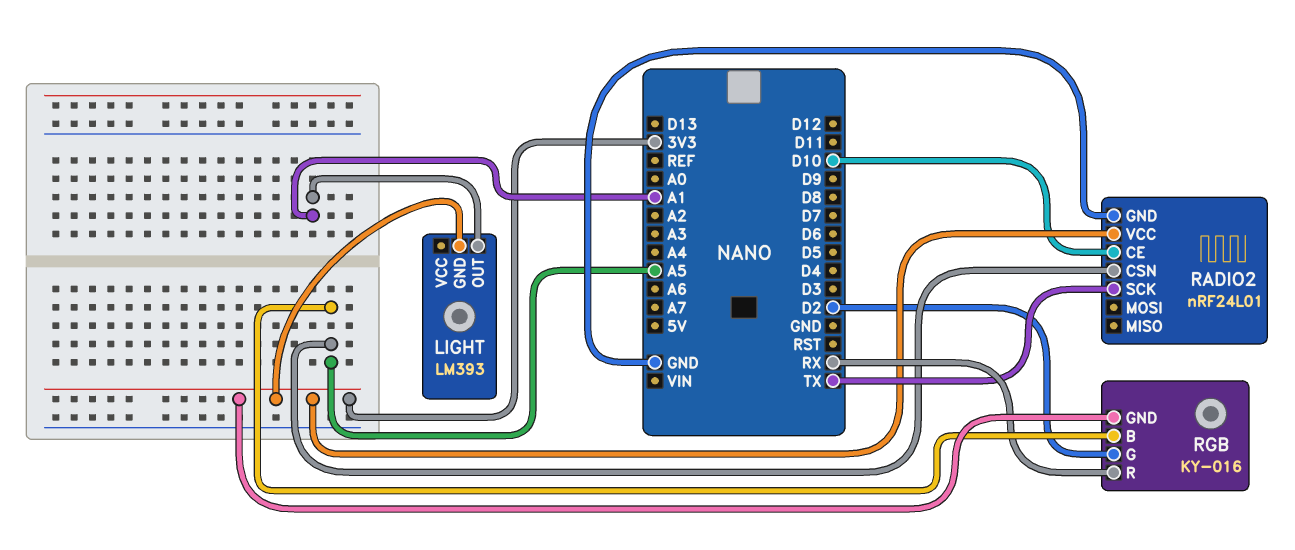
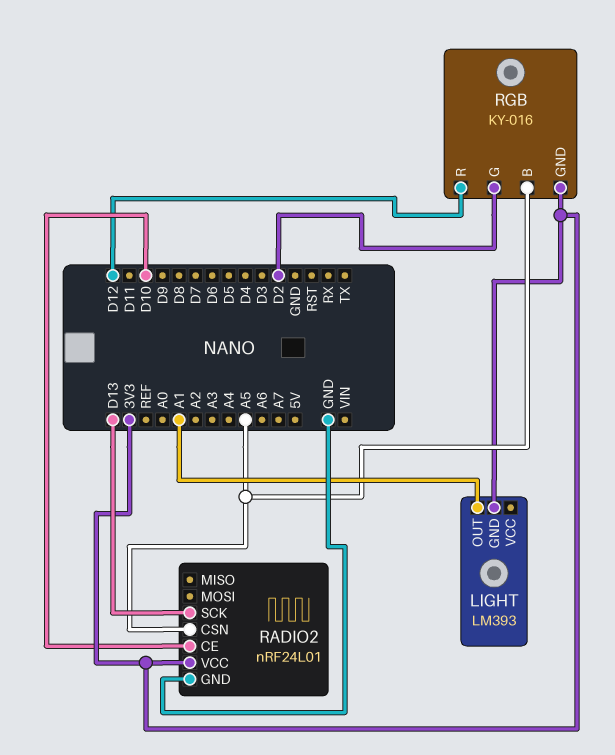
RADIO2 pin SCK: TX -> D13
RGB pin R: RX -> D12

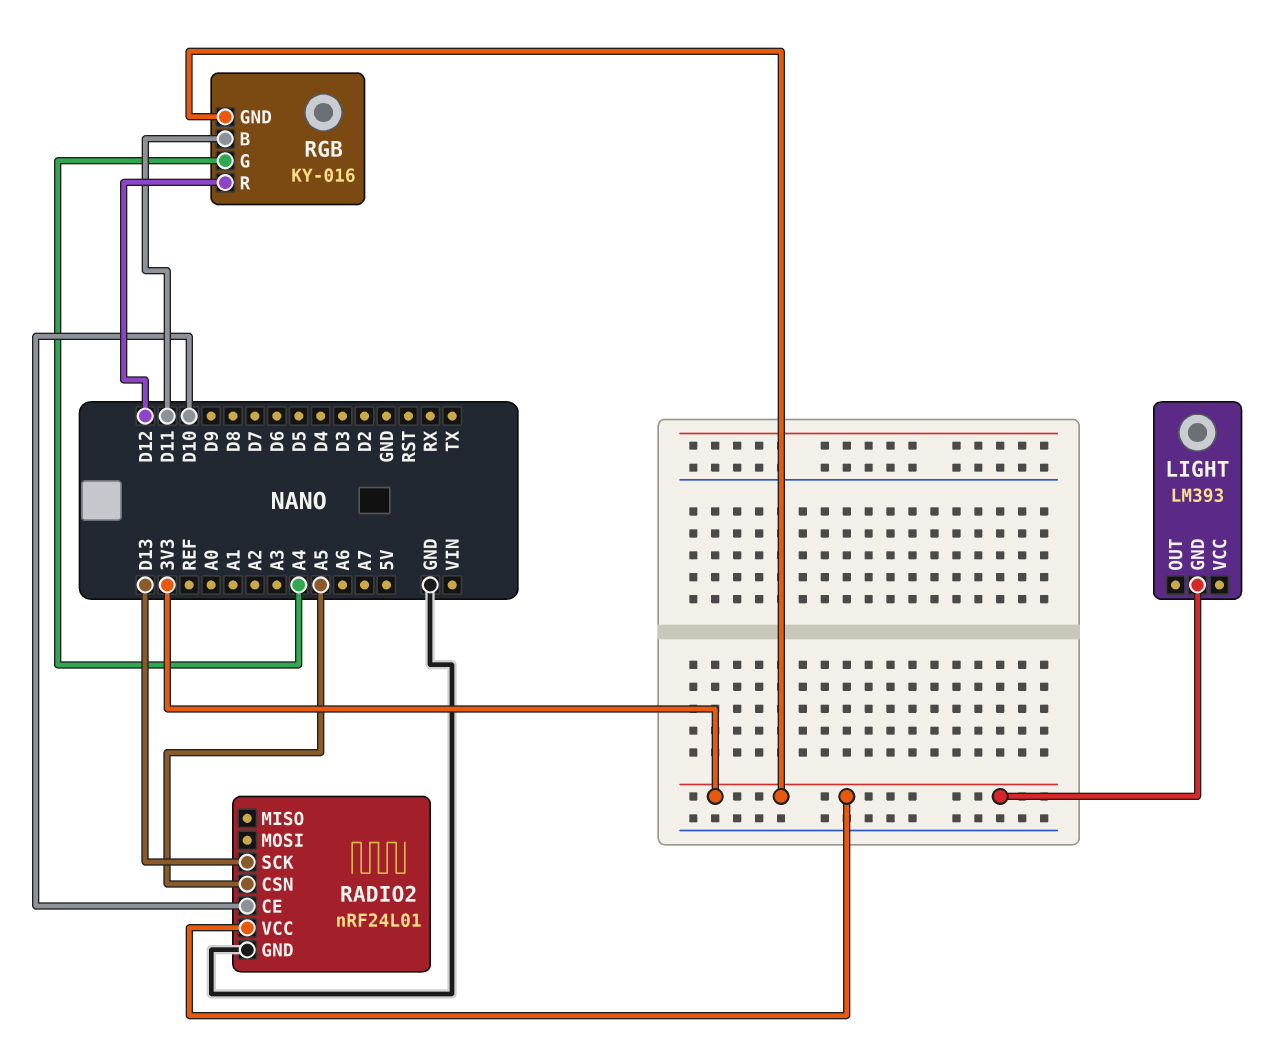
LIGHT pin OUT: A1 -> none
RGB pin B: A5 -> D11
RGB pin G: D2 -> A4

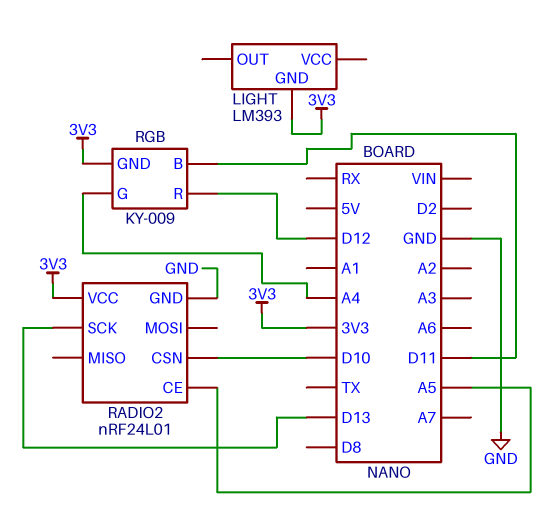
RADIO2 pin CE: D10 -> A5
RADIO2 pin CSN: A5 -> D10
RGB: KY-016 -> KY-009

